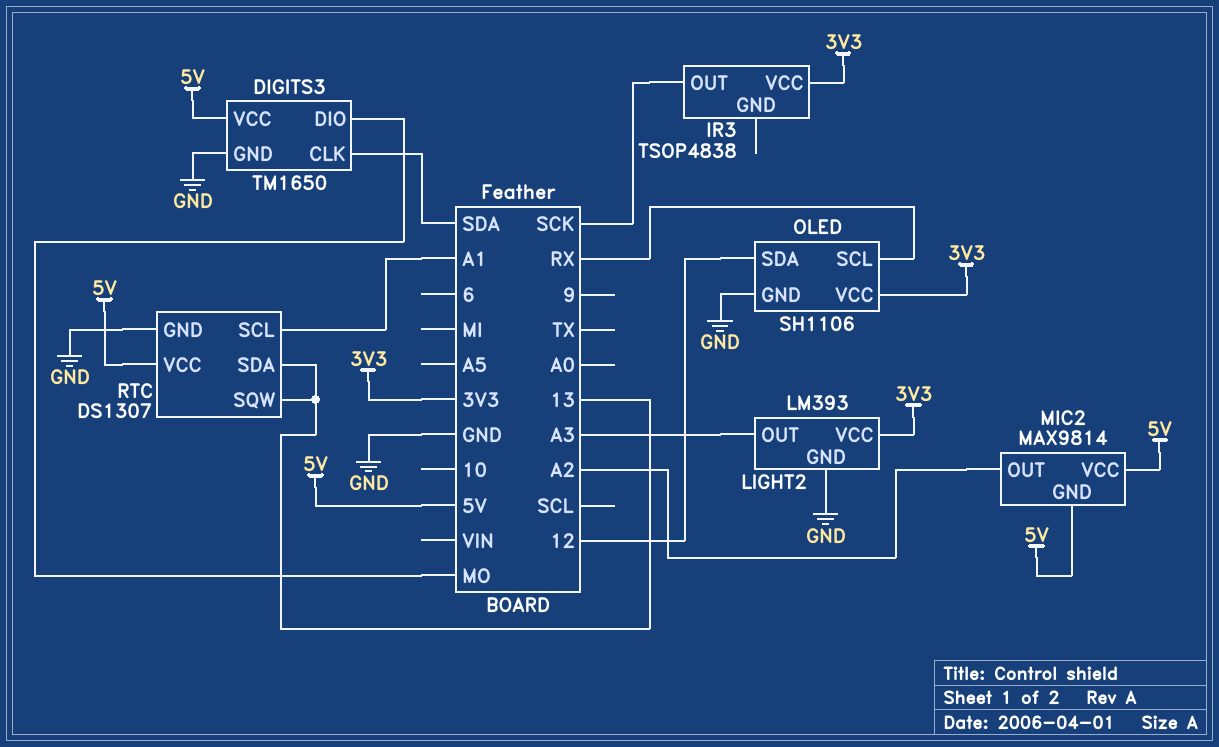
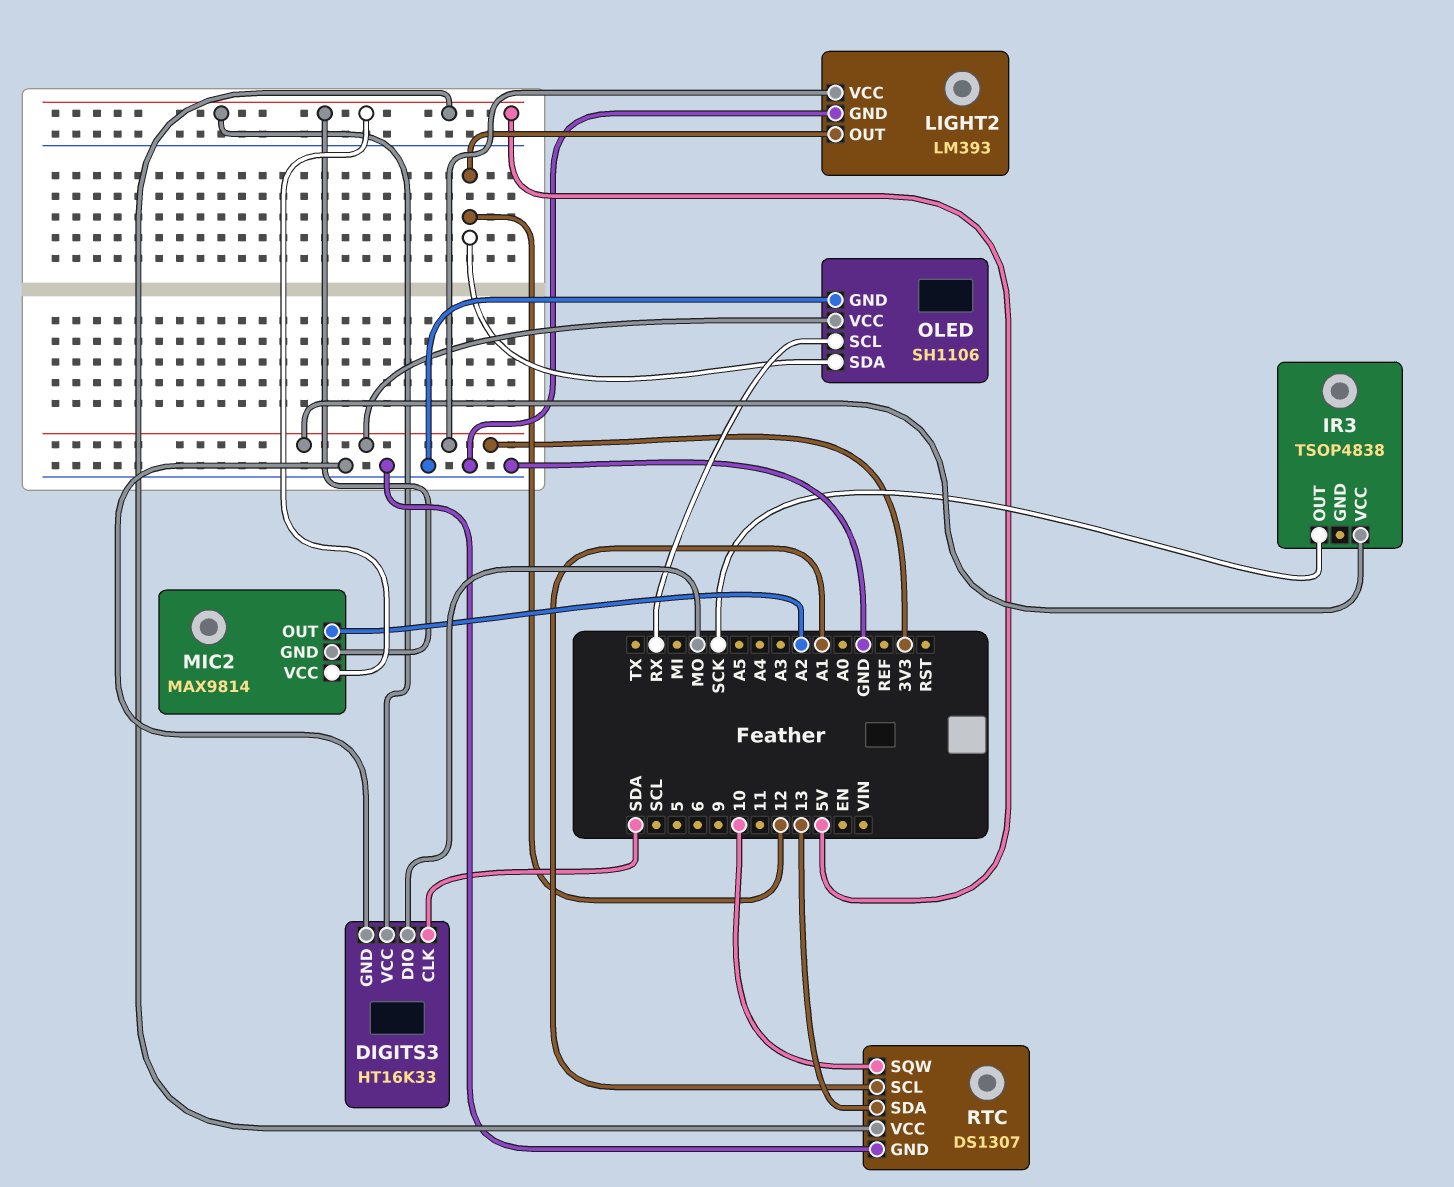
DIGITS3: TM1650 -> HT16K33
LIGHT2 pin OUT: A3 -> 12
RTC pin SQW: 13 -> 10

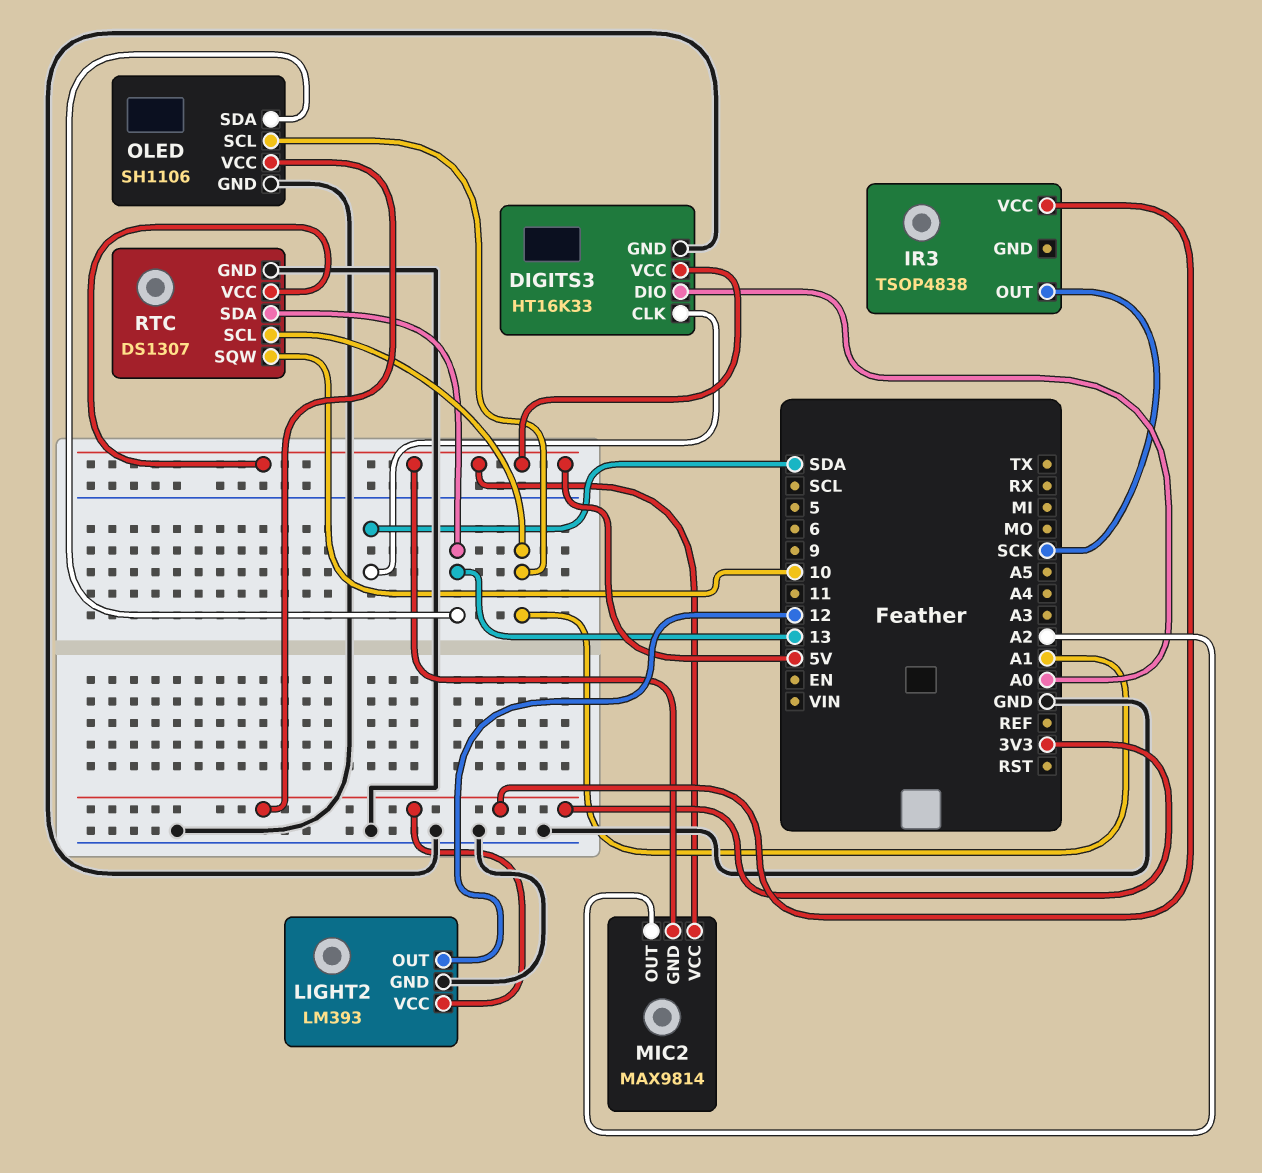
DIGITS3 pin DIO: MO -> A0
OLED pin SCL: RX -> A1
OLED pin SDA: 12 -> 13

